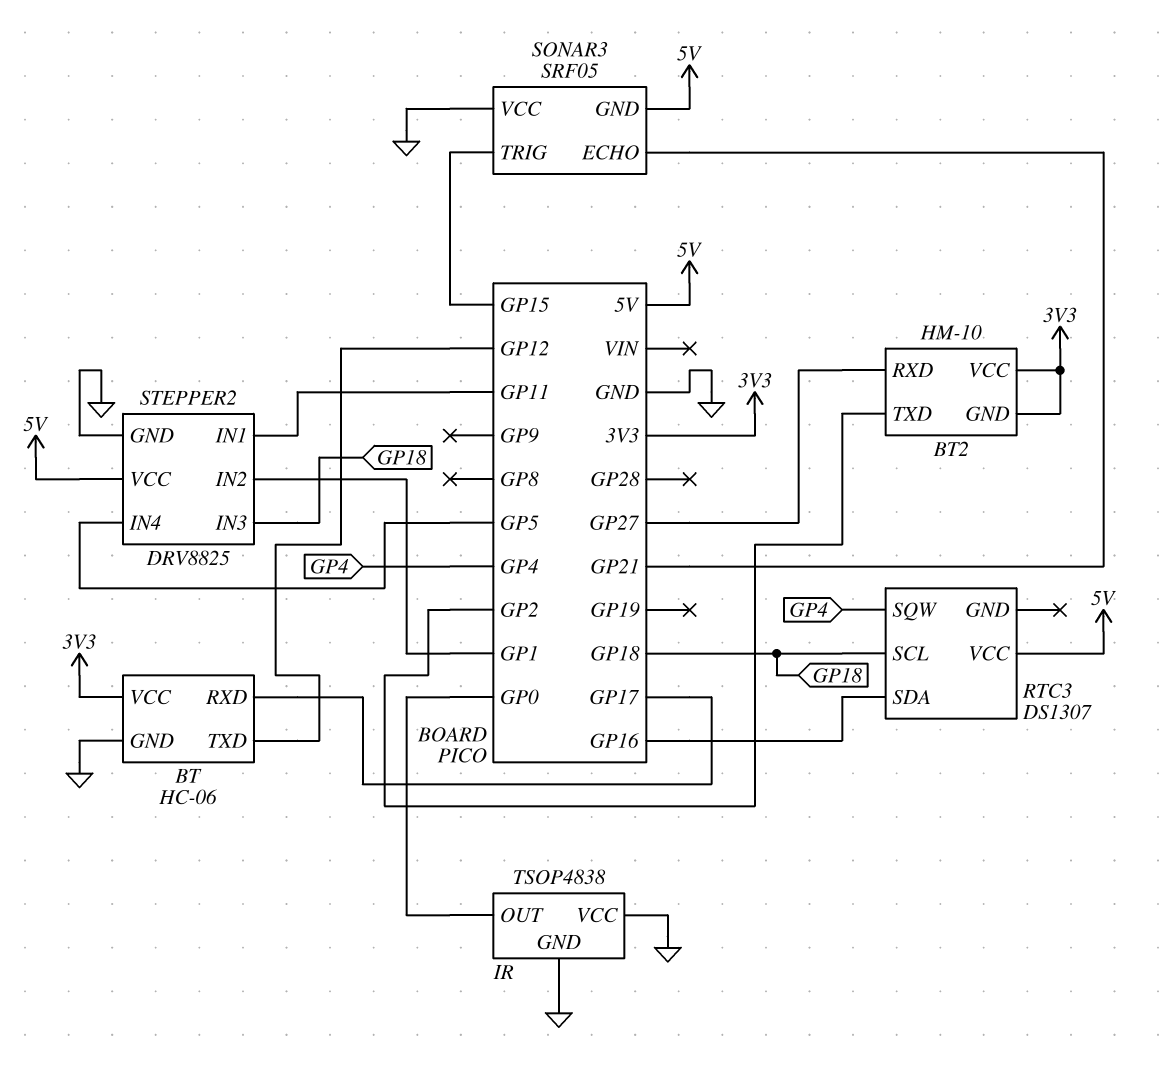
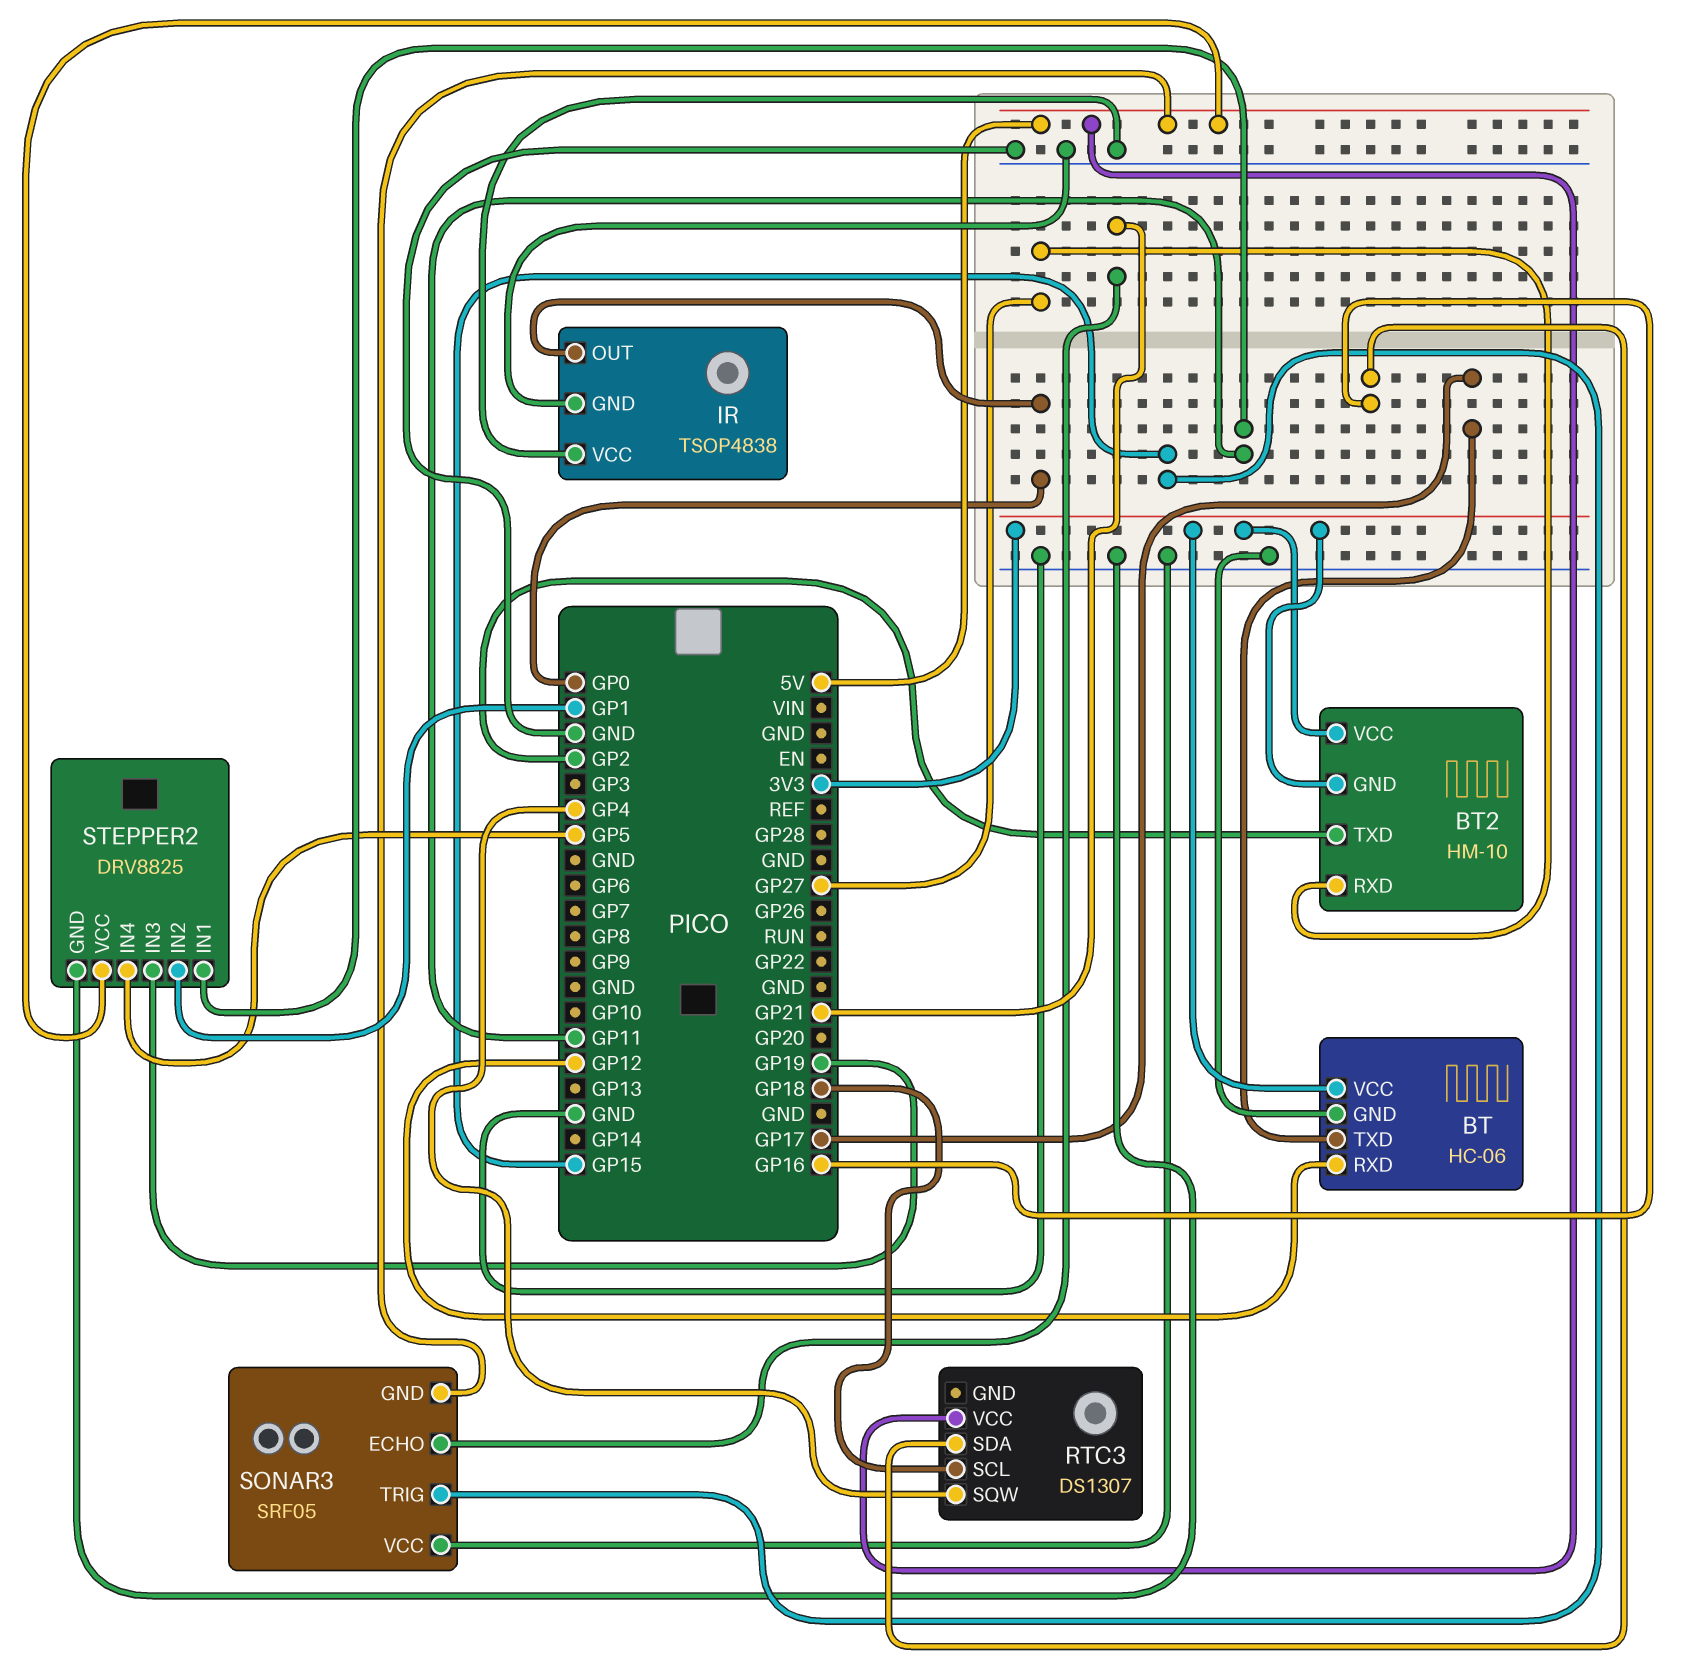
BT pin RXD: GP17 -> GP12
BT pin TXD: GP12 -> GP17
STEPPER2 pin IN3: GP18 -> GP19

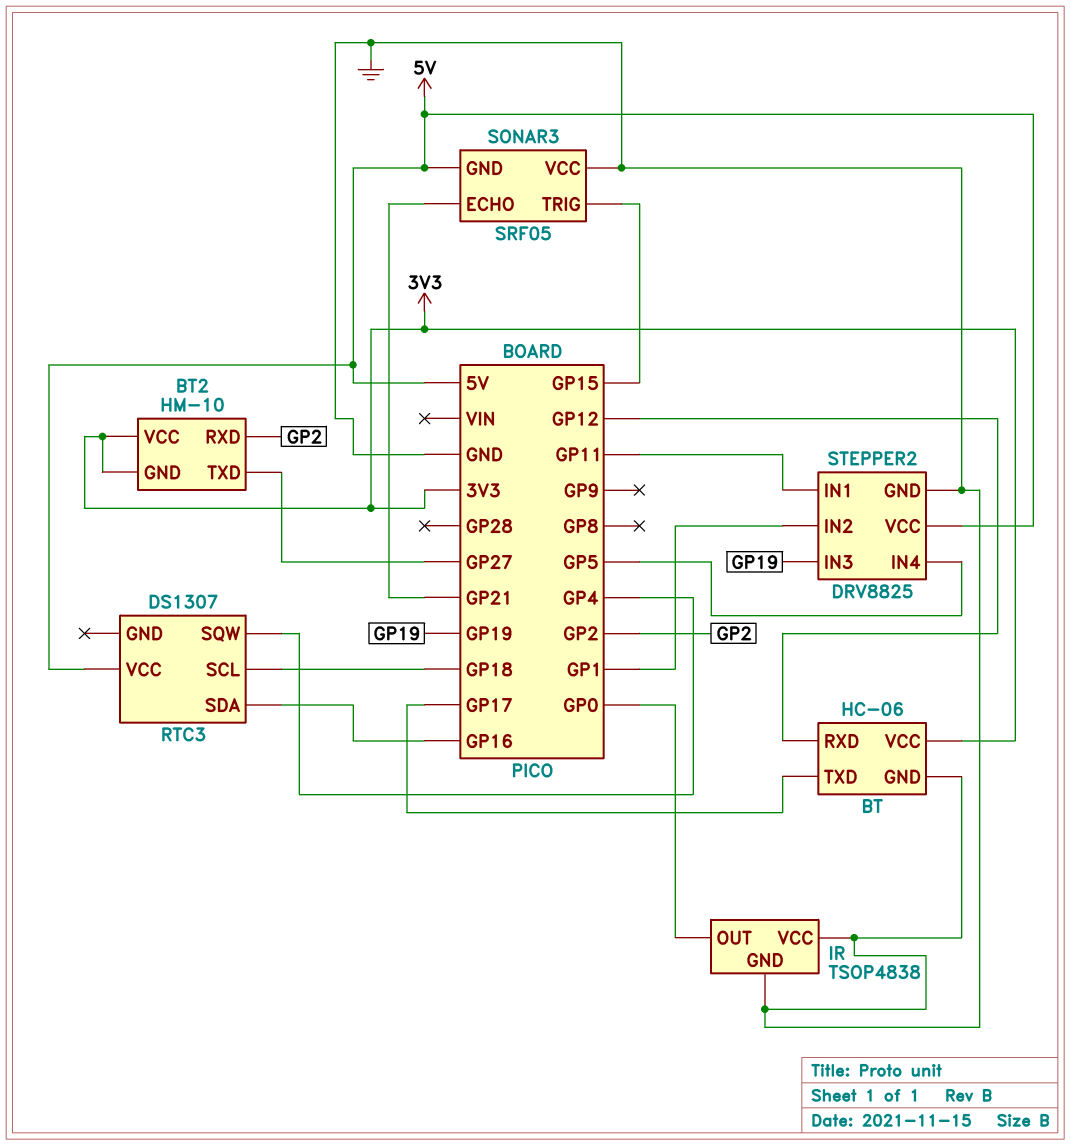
BT2 pin RXD: GP27 -> GP2
BT2 pin TXD: GP2 -> GP27

